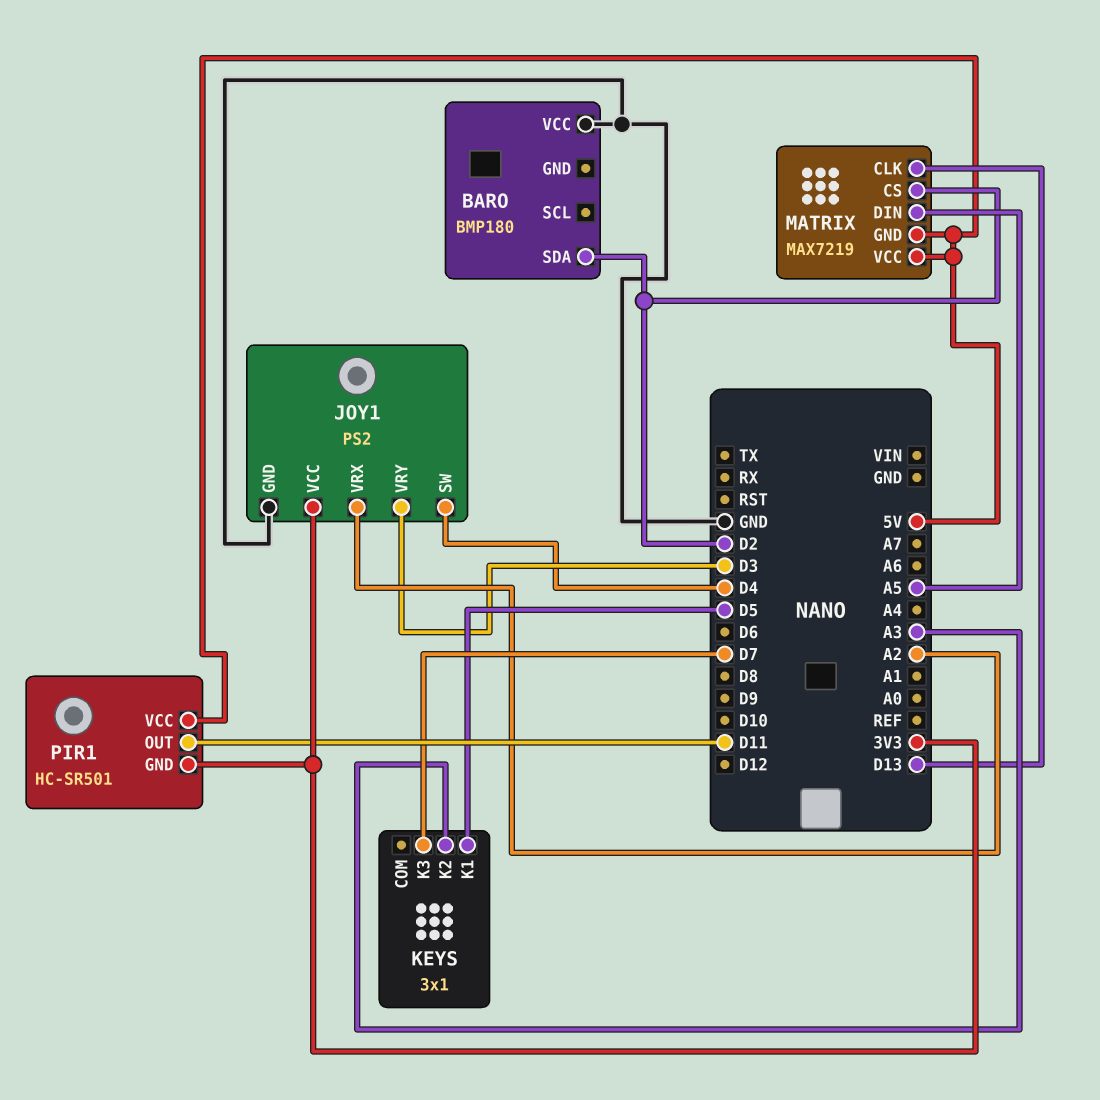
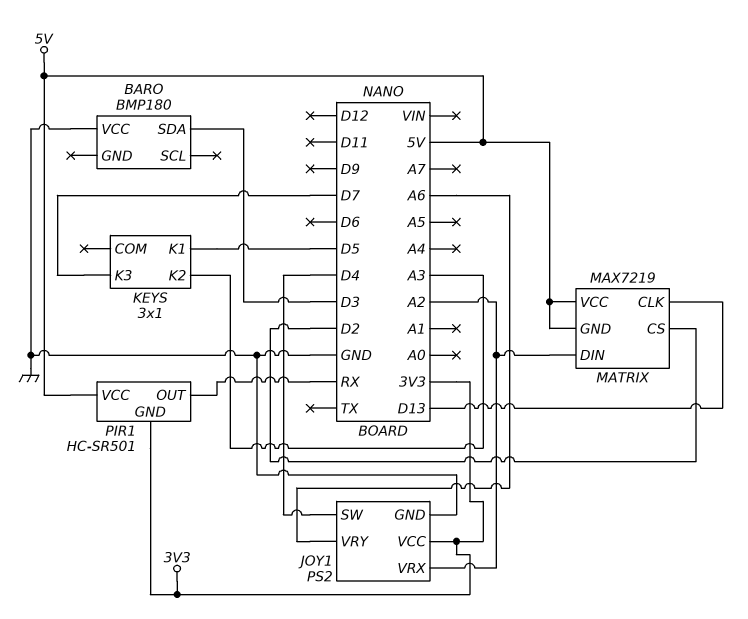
BARO pin SDA: D2 -> D3
JOY1 pin VRY: D3 -> A6
MATRIX pin DIN: A5 -> A2
PIR1 pin OUT: D11 -> RX

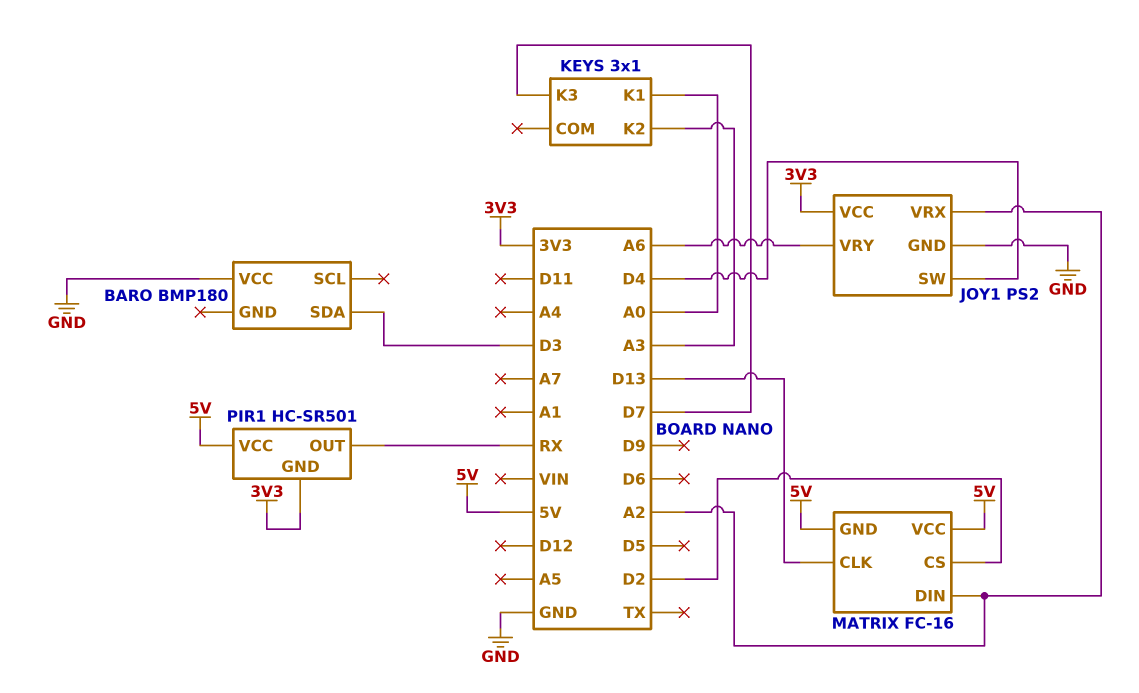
KEYS pin K1: D5 -> A0
MATRIX: MAX7219 -> FC-16

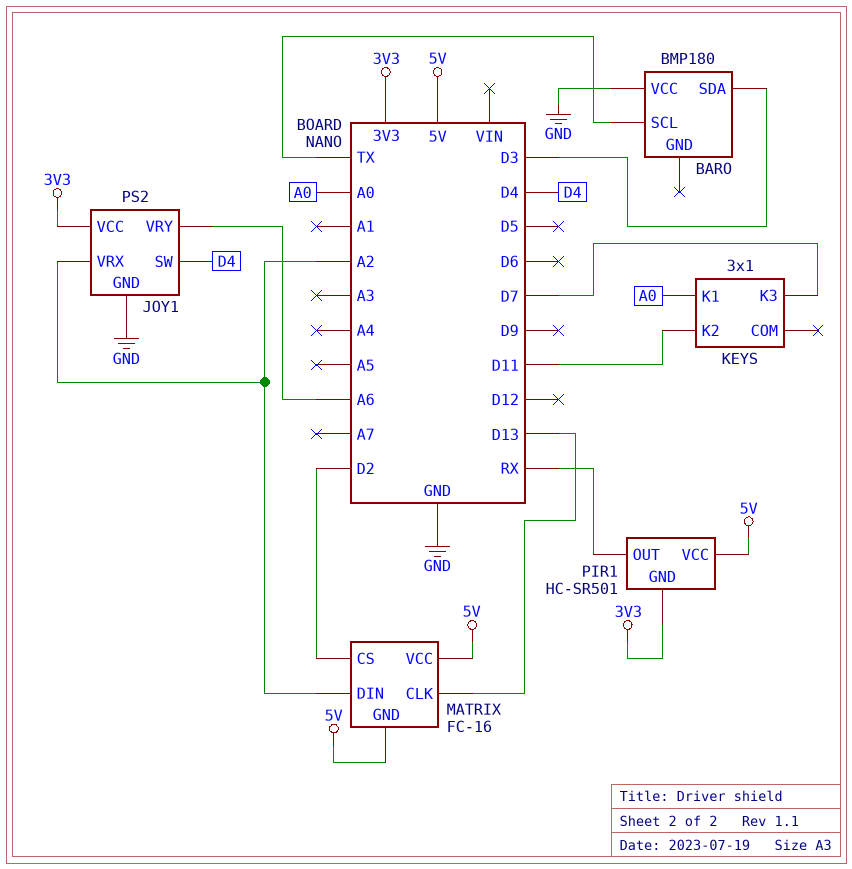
BARO pin SCL: none -> TX
KEYS pin K2: A3 -> D11

